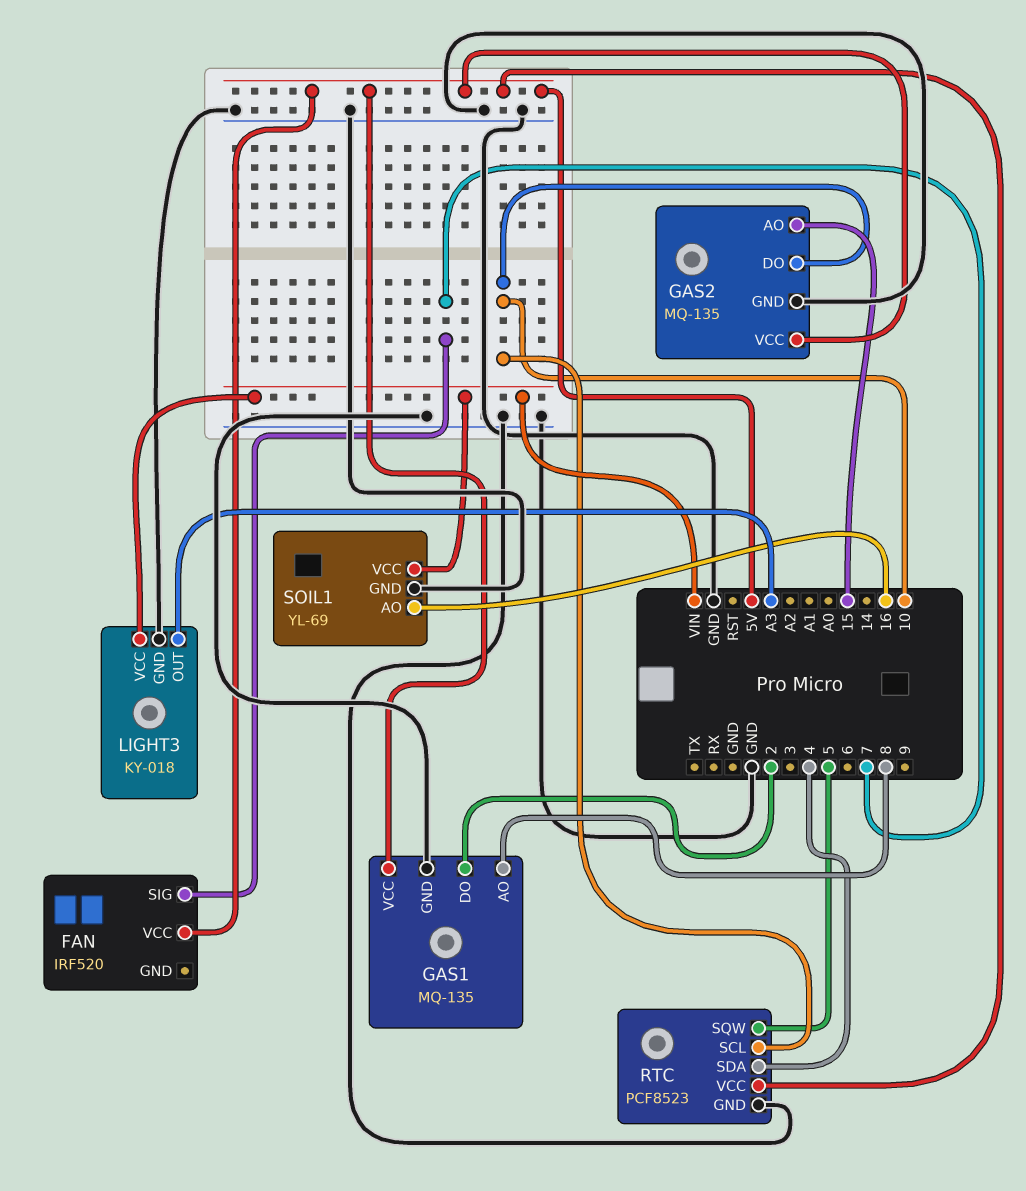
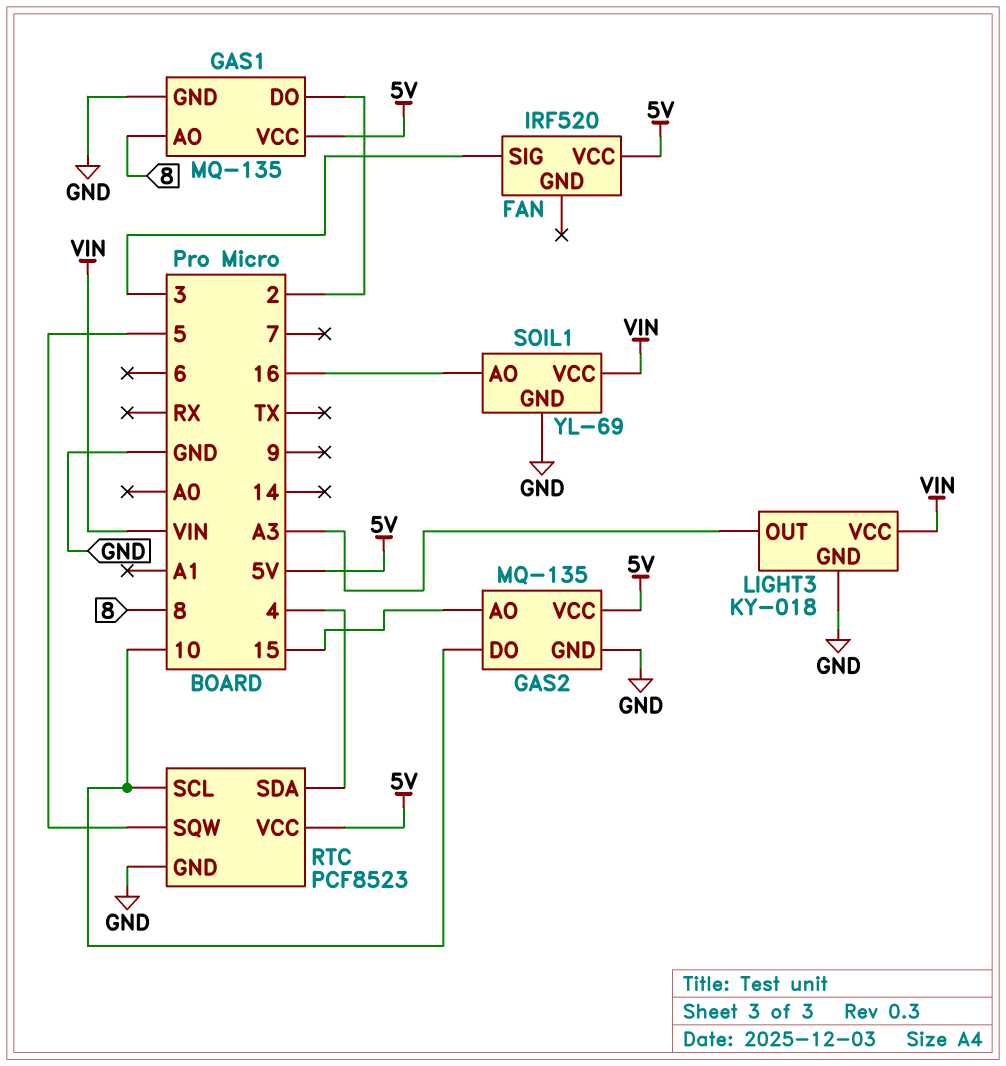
FAN pin SIG: 7 -> 3

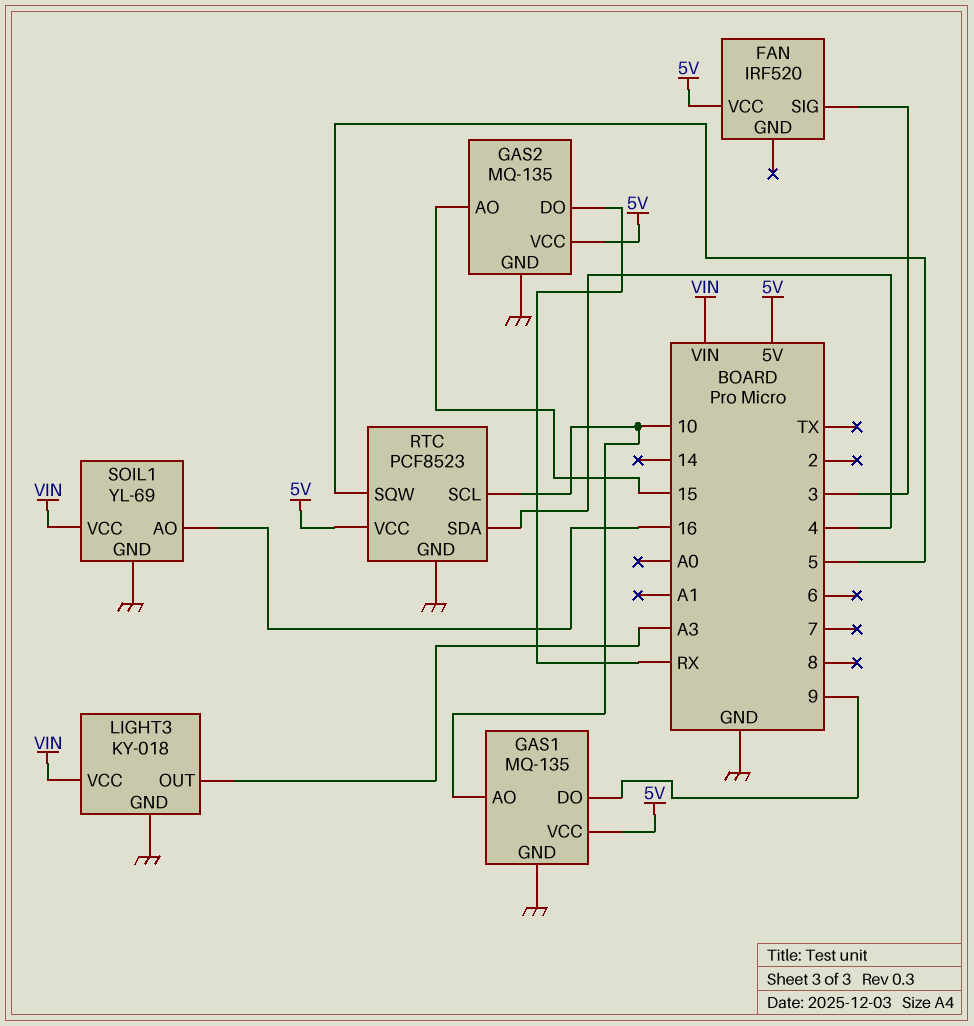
GAS1 pin AO: 8 -> 10
GAS1 pin DO: 2 -> 9
GAS2 pin DO: 10 -> RX

